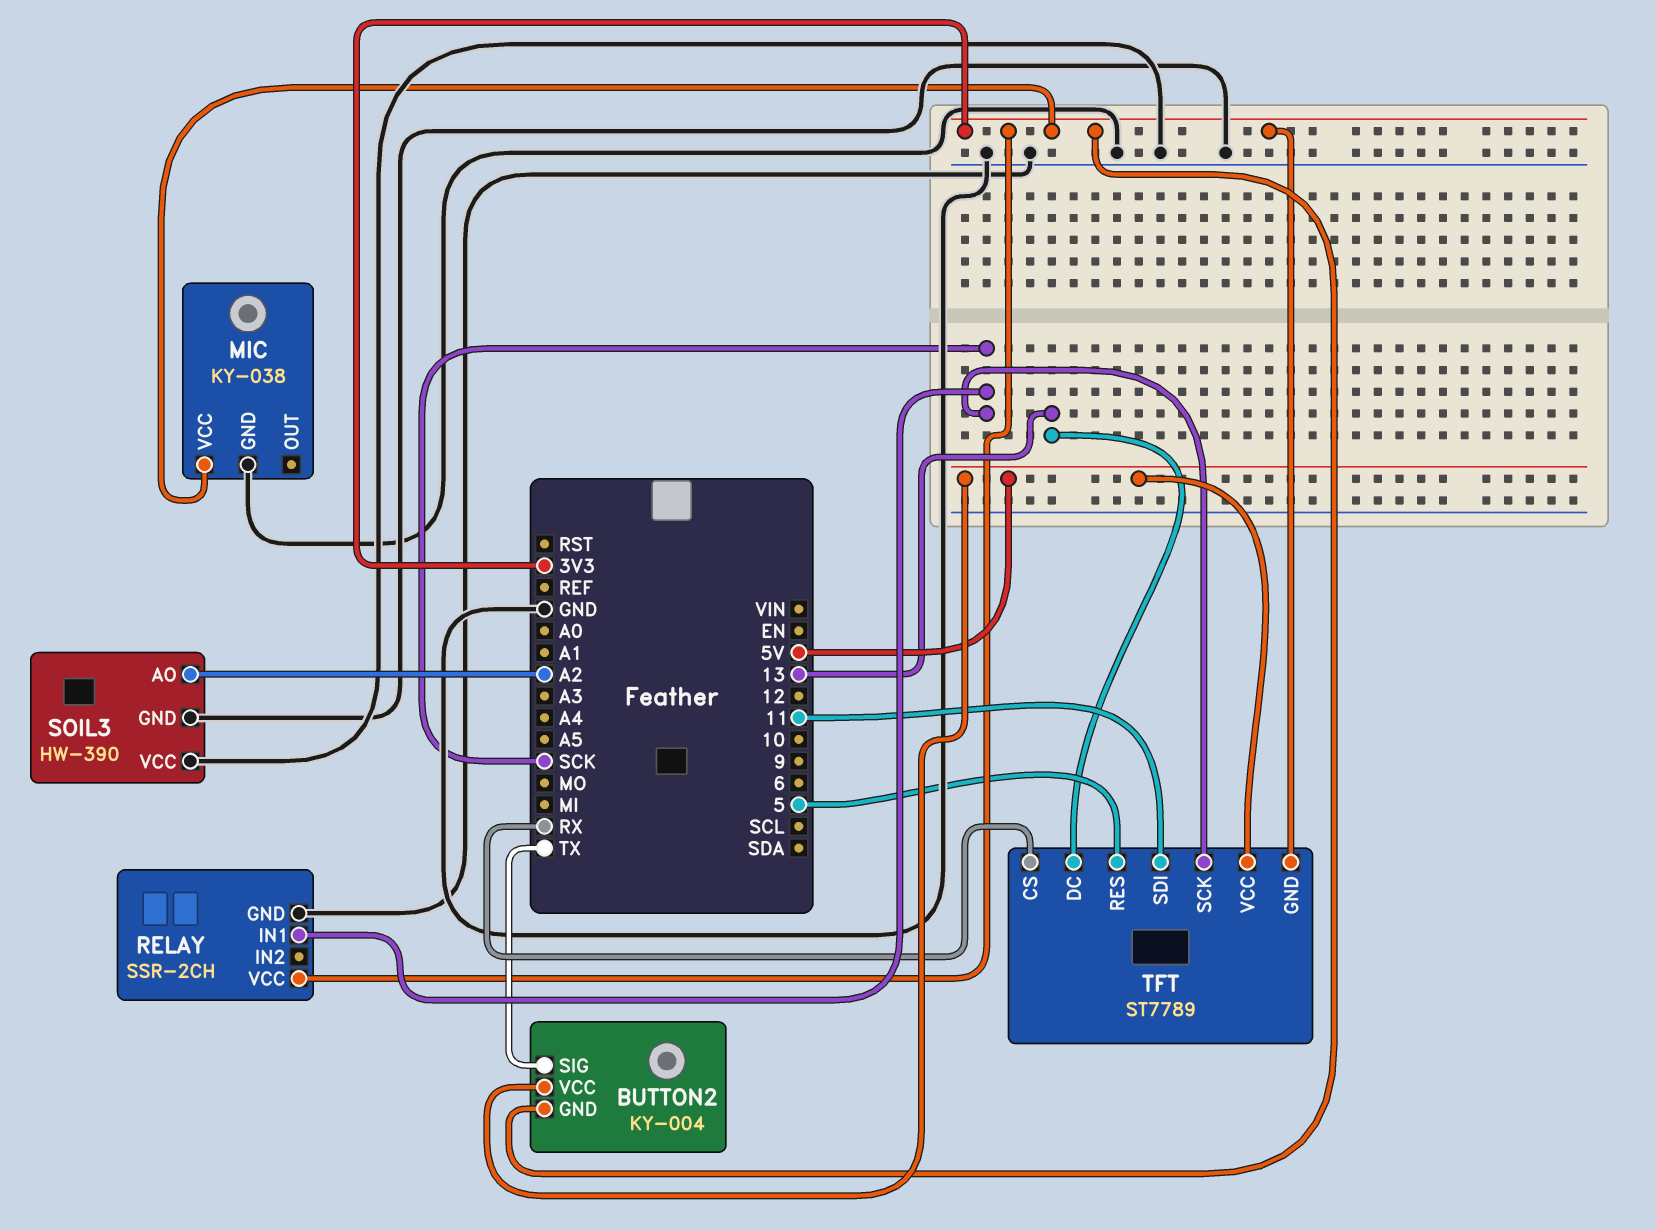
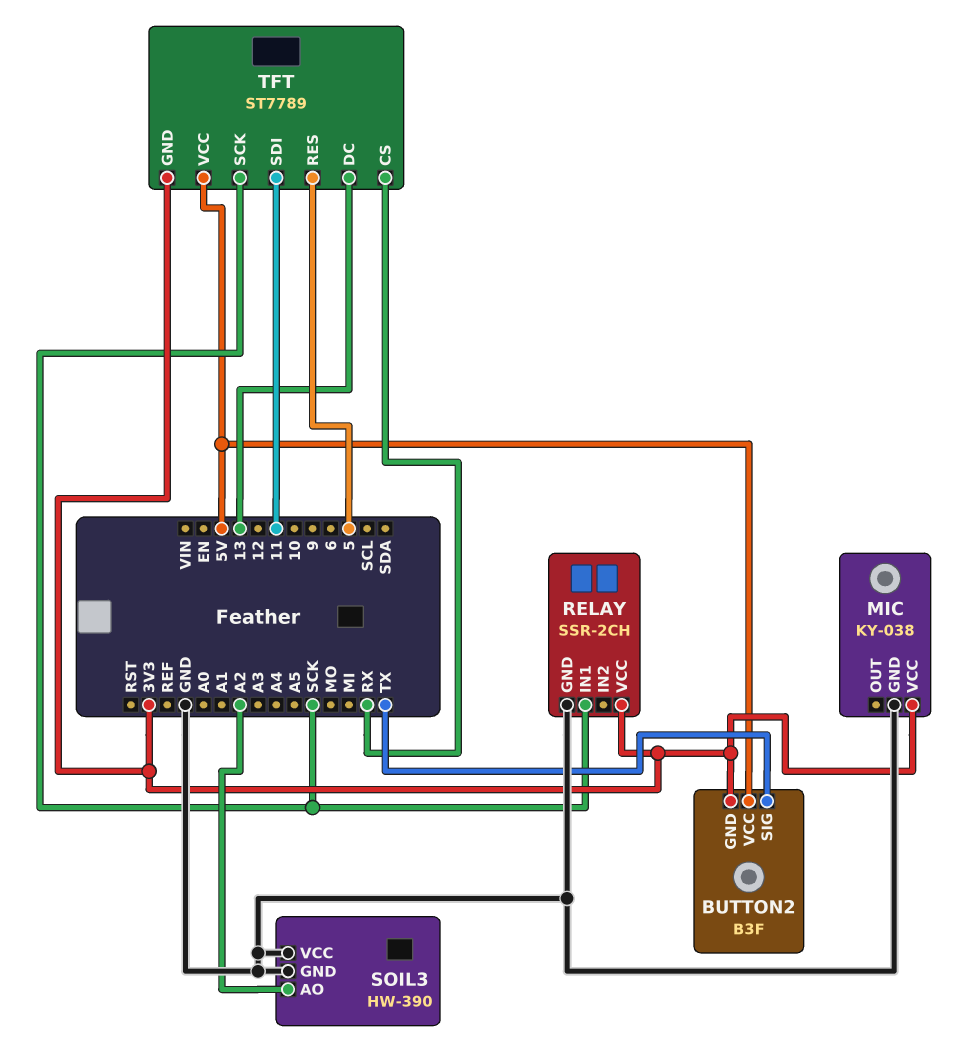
BUTTON2: KY-004 -> B3F

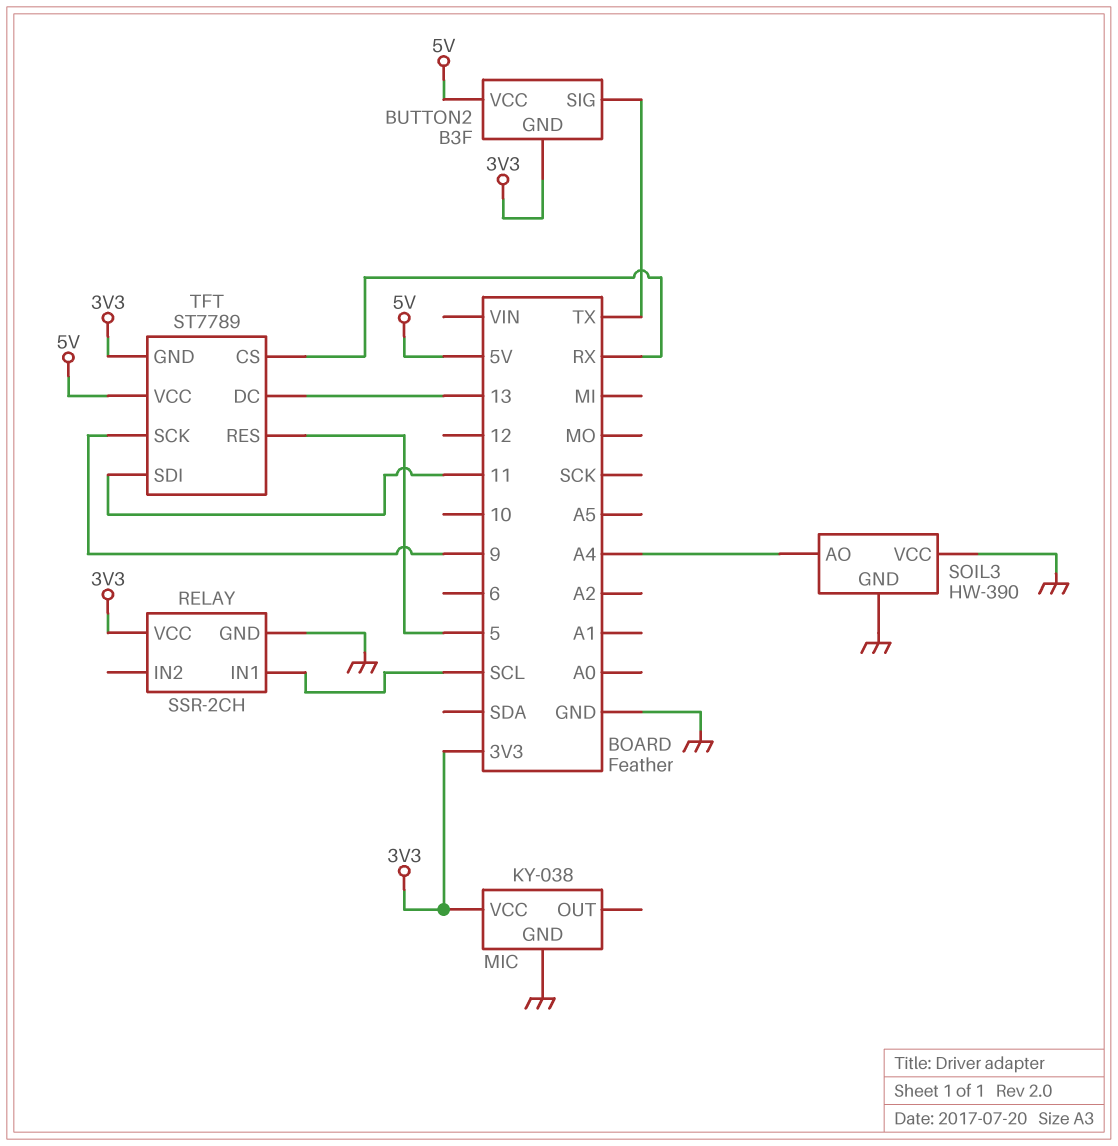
RELAY pin IN1: SCK -> SCL
SOIL3 pin AO: A2 -> A4
TFT pin SCK: SCK -> 9

